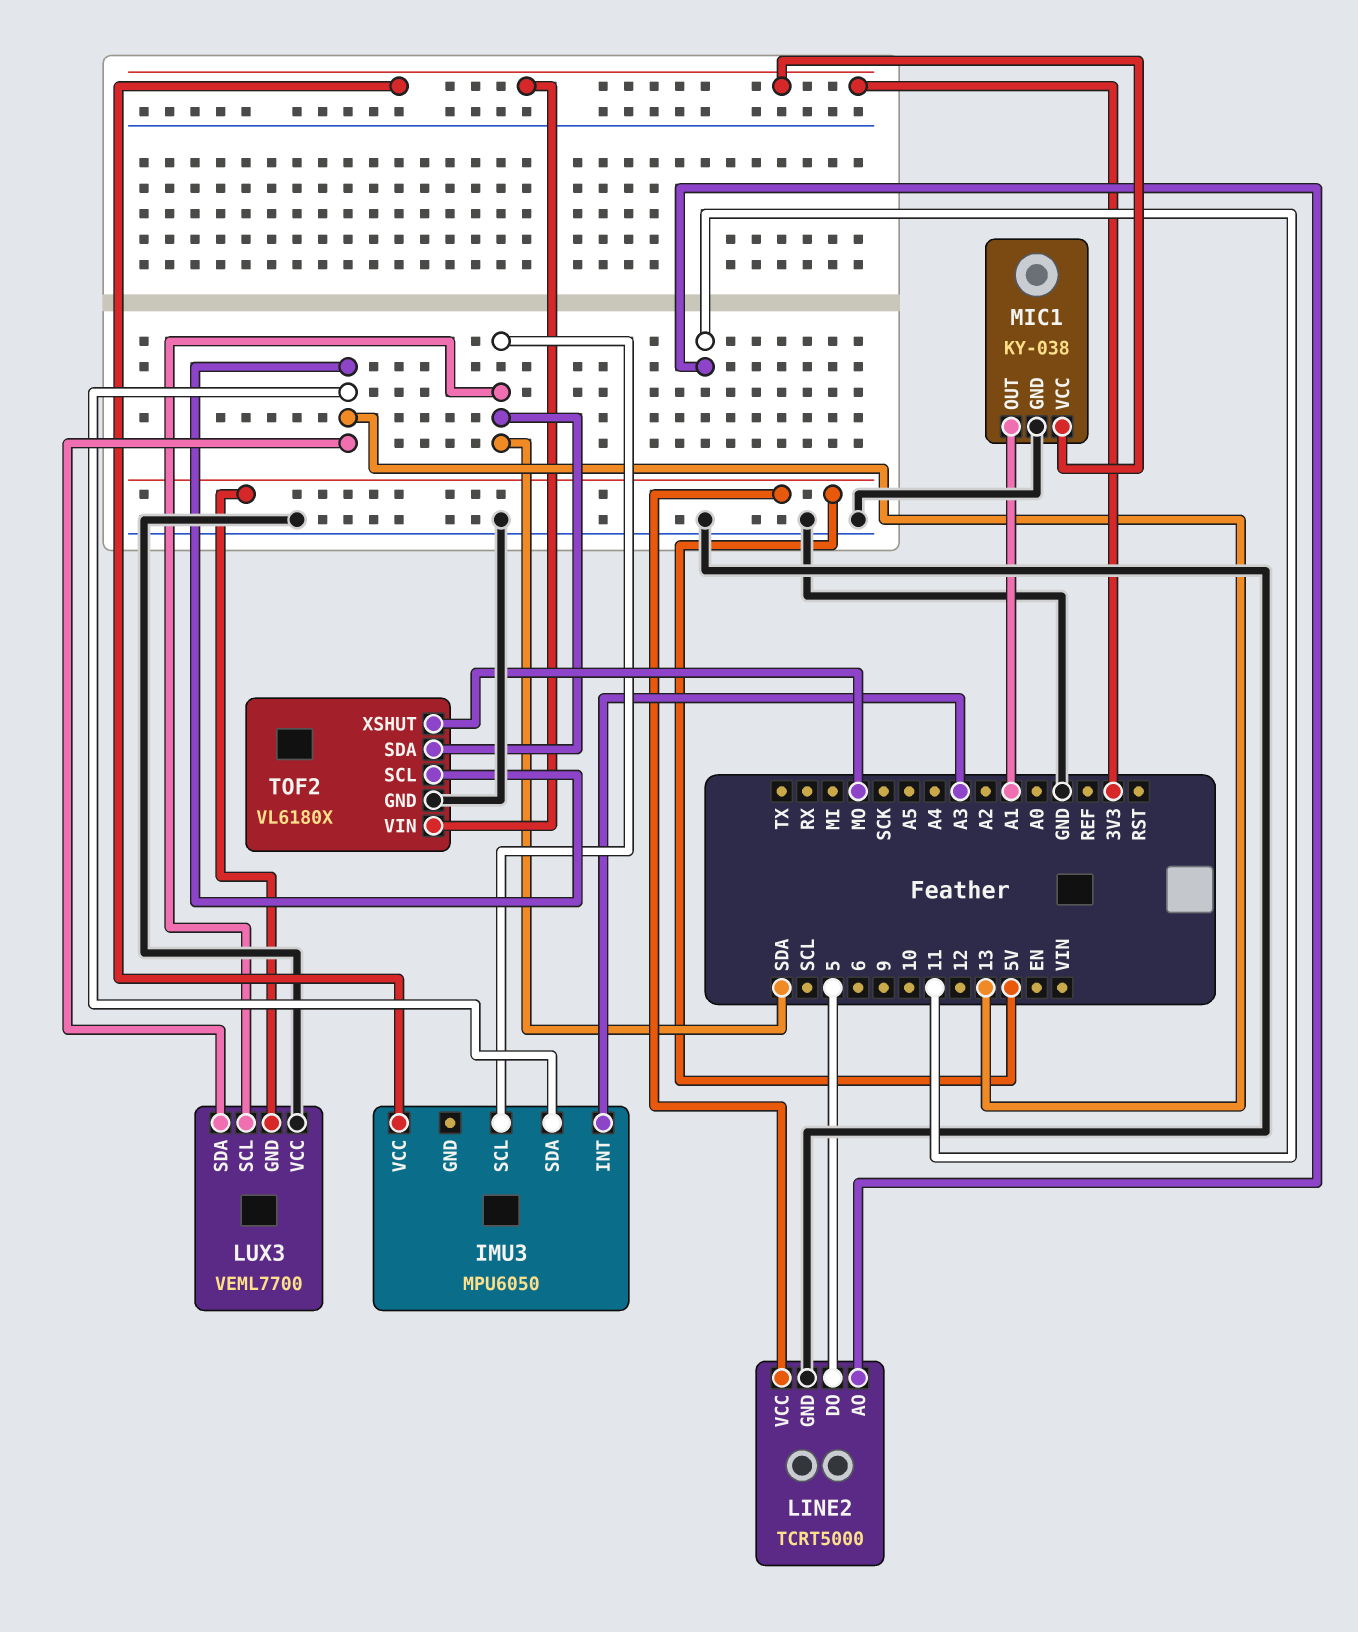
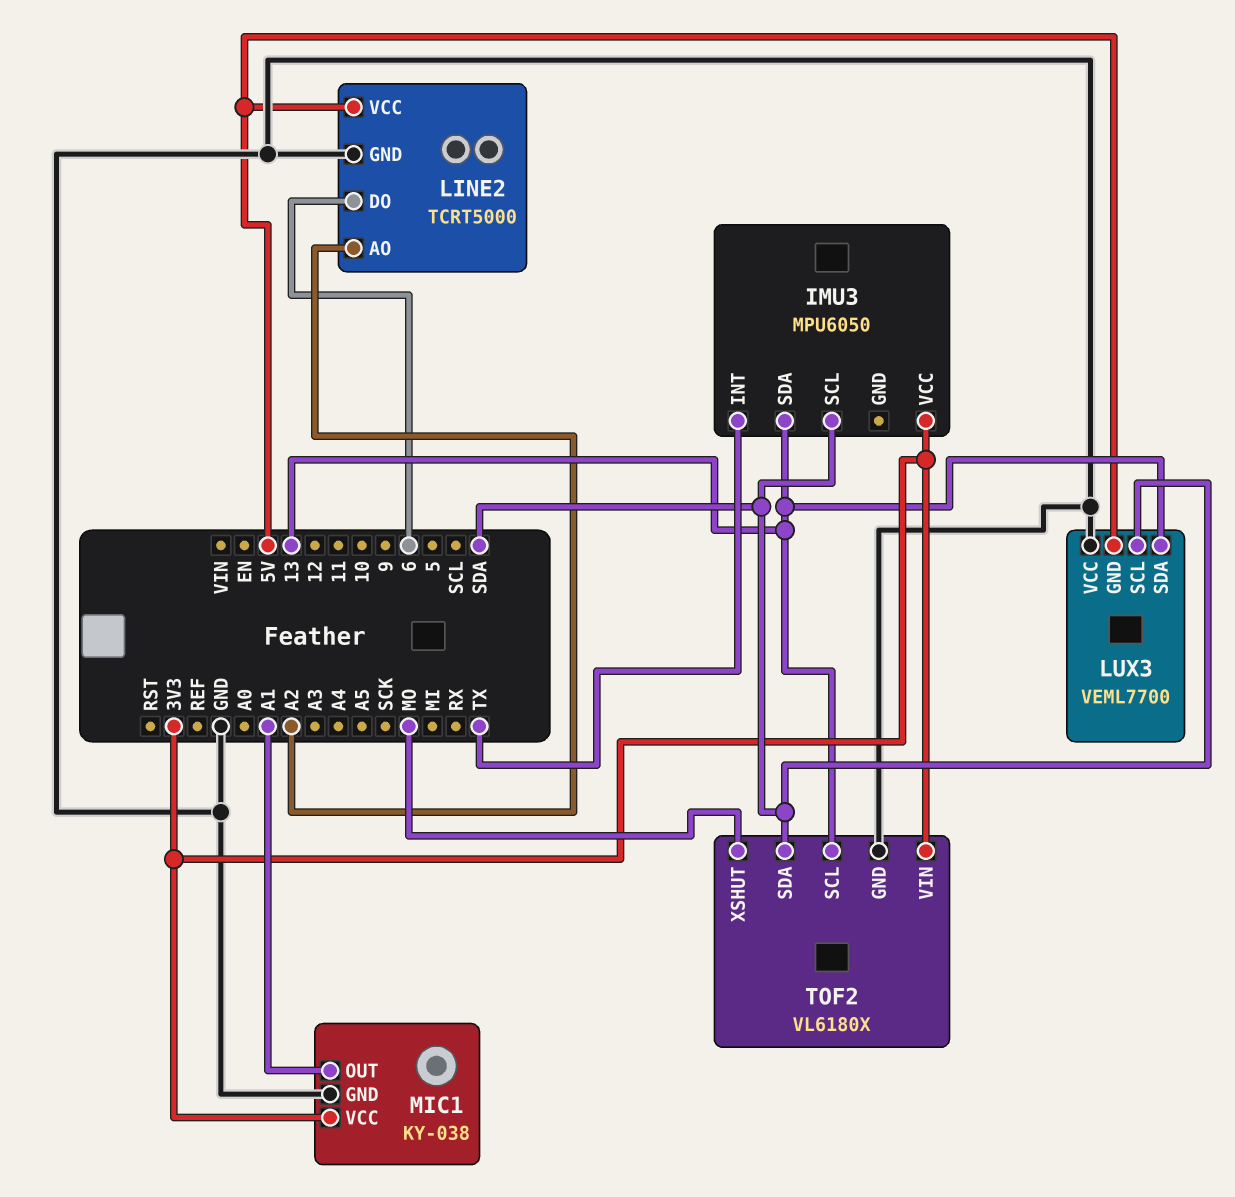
IMU3 pin INT: A3 -> TX
LINE2 pin AO: 11 -> A2
LINE2 pin DO: 5 -> 6

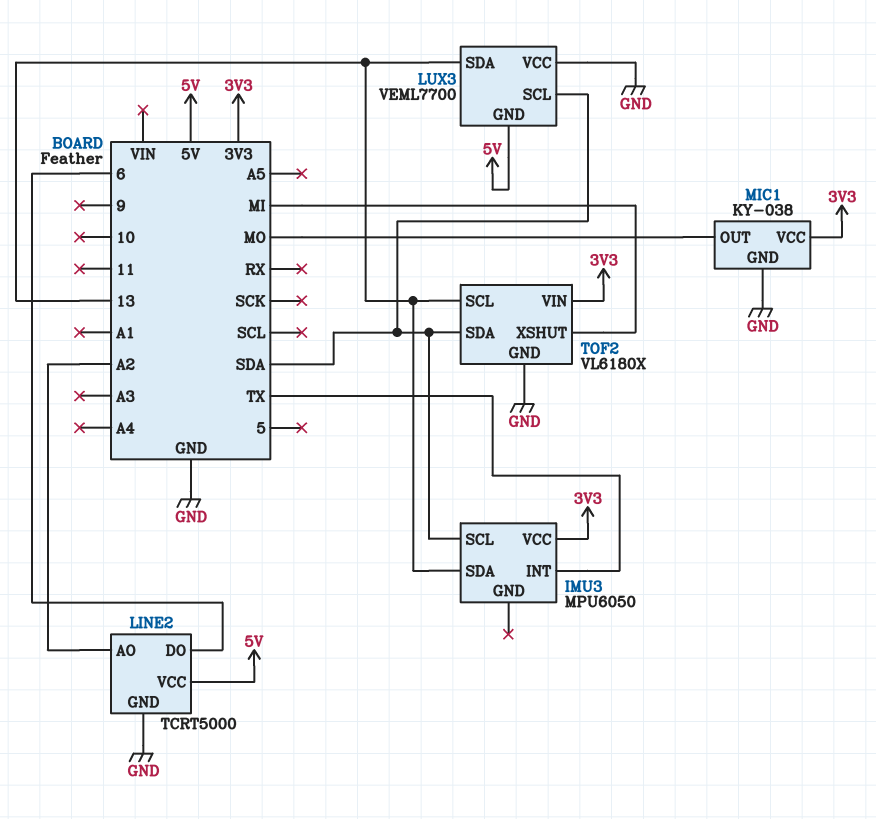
MIC1 pin OUT: A1 -> MO
TOF2 pin XSHUT: MO -> MI

